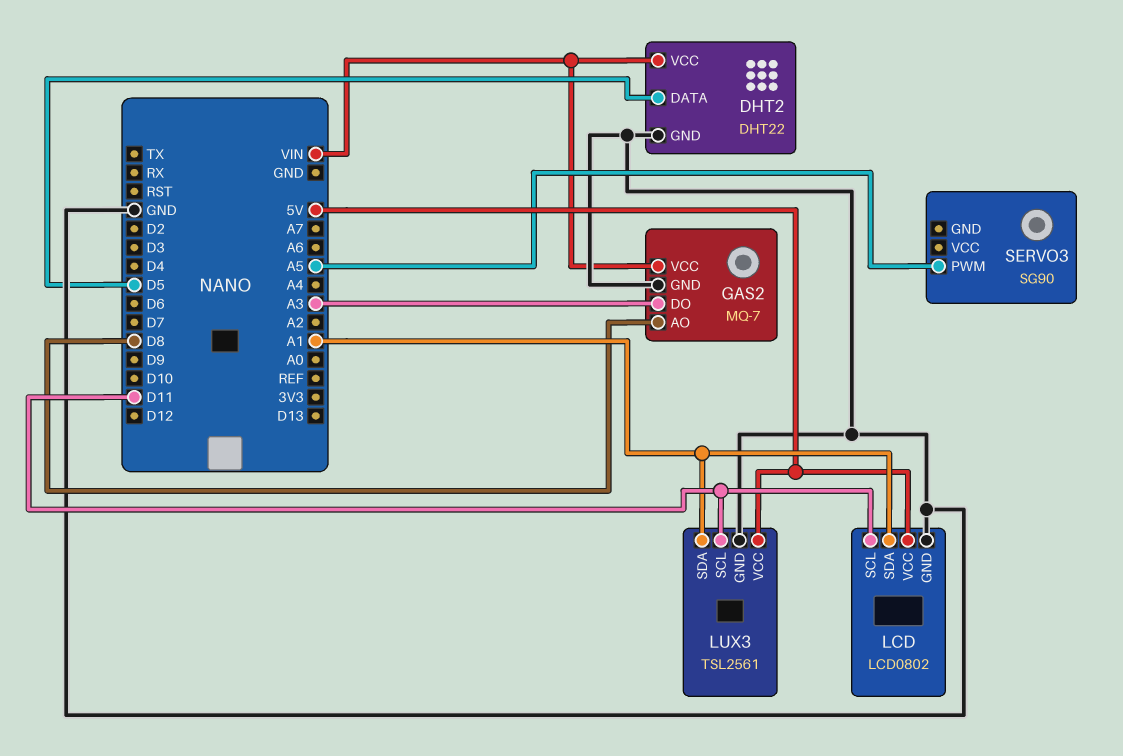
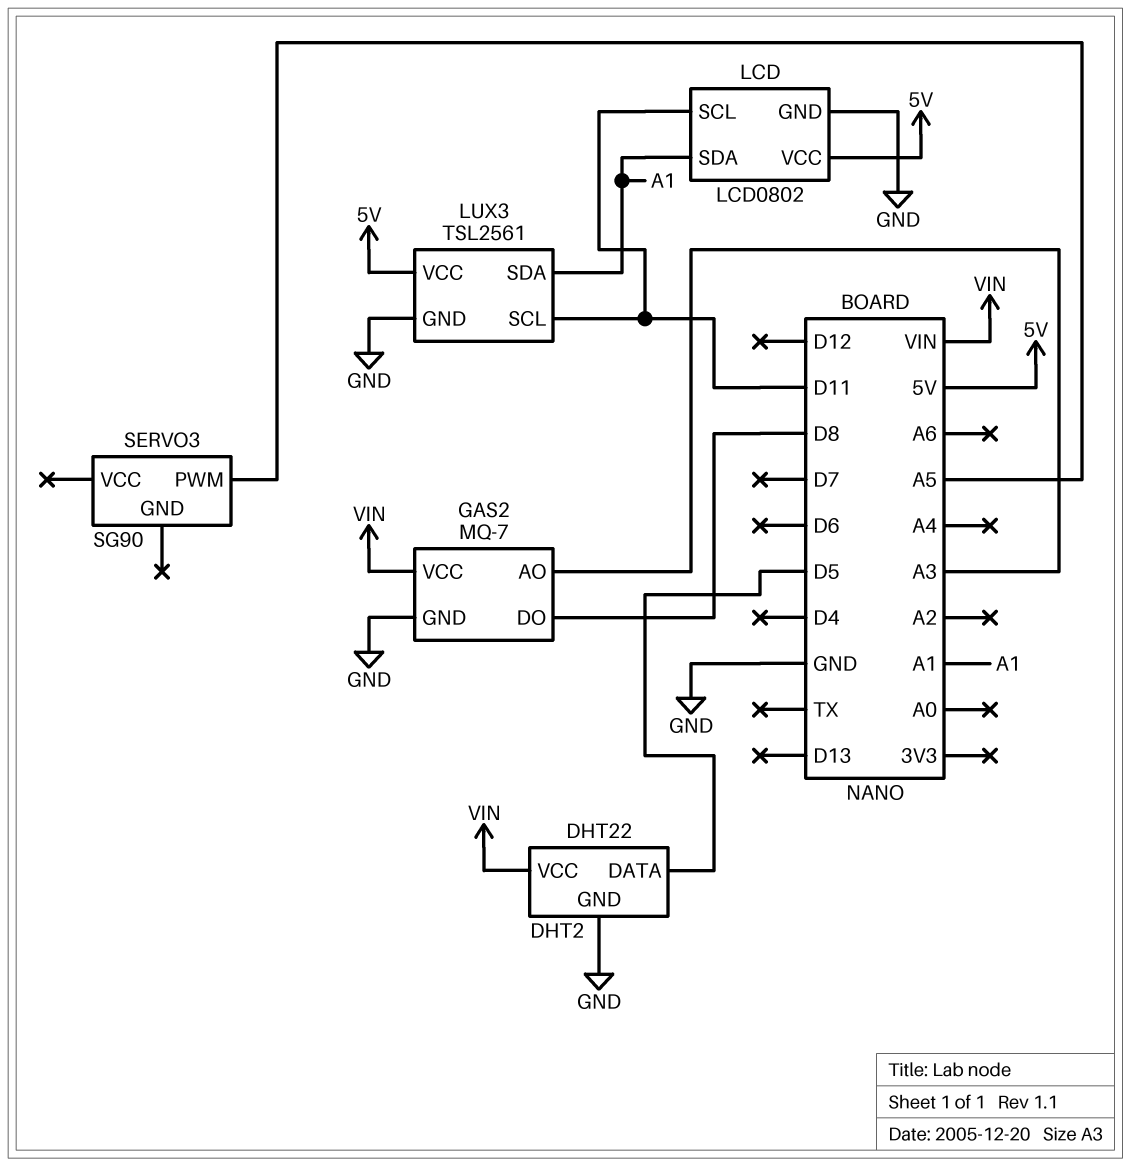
GAS2 pin AO: D8 -> A3
GAS2 pin DO: A3 -> D8

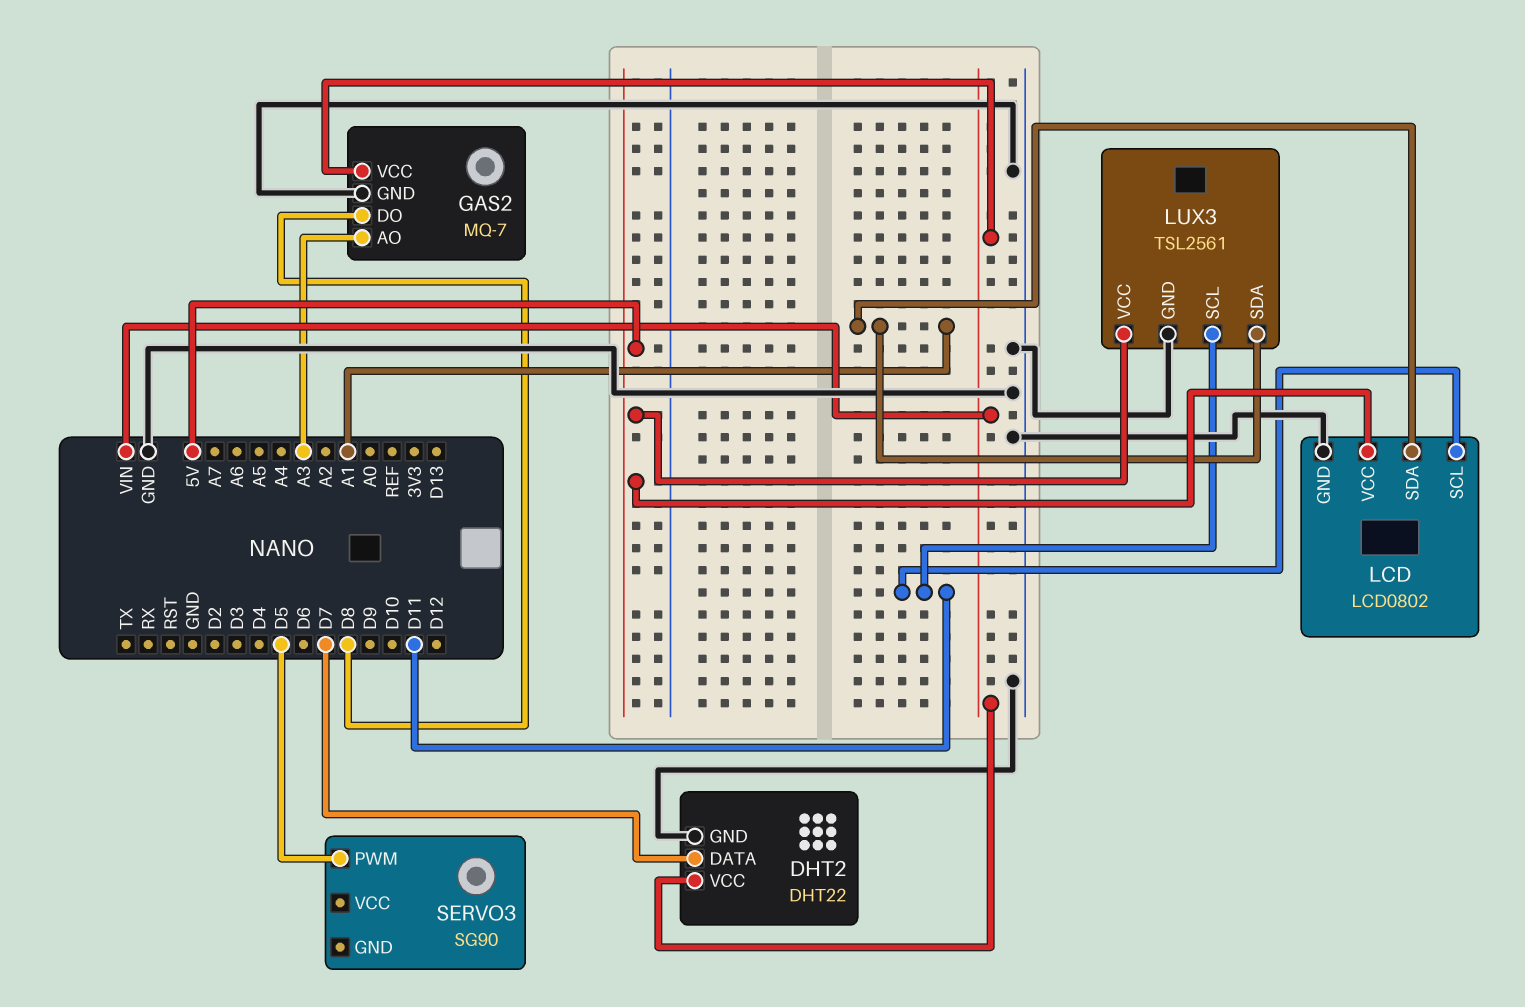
DHT2 pin DATA: D5 -> D7
SERVO3 pin PWM: A5 -> D5

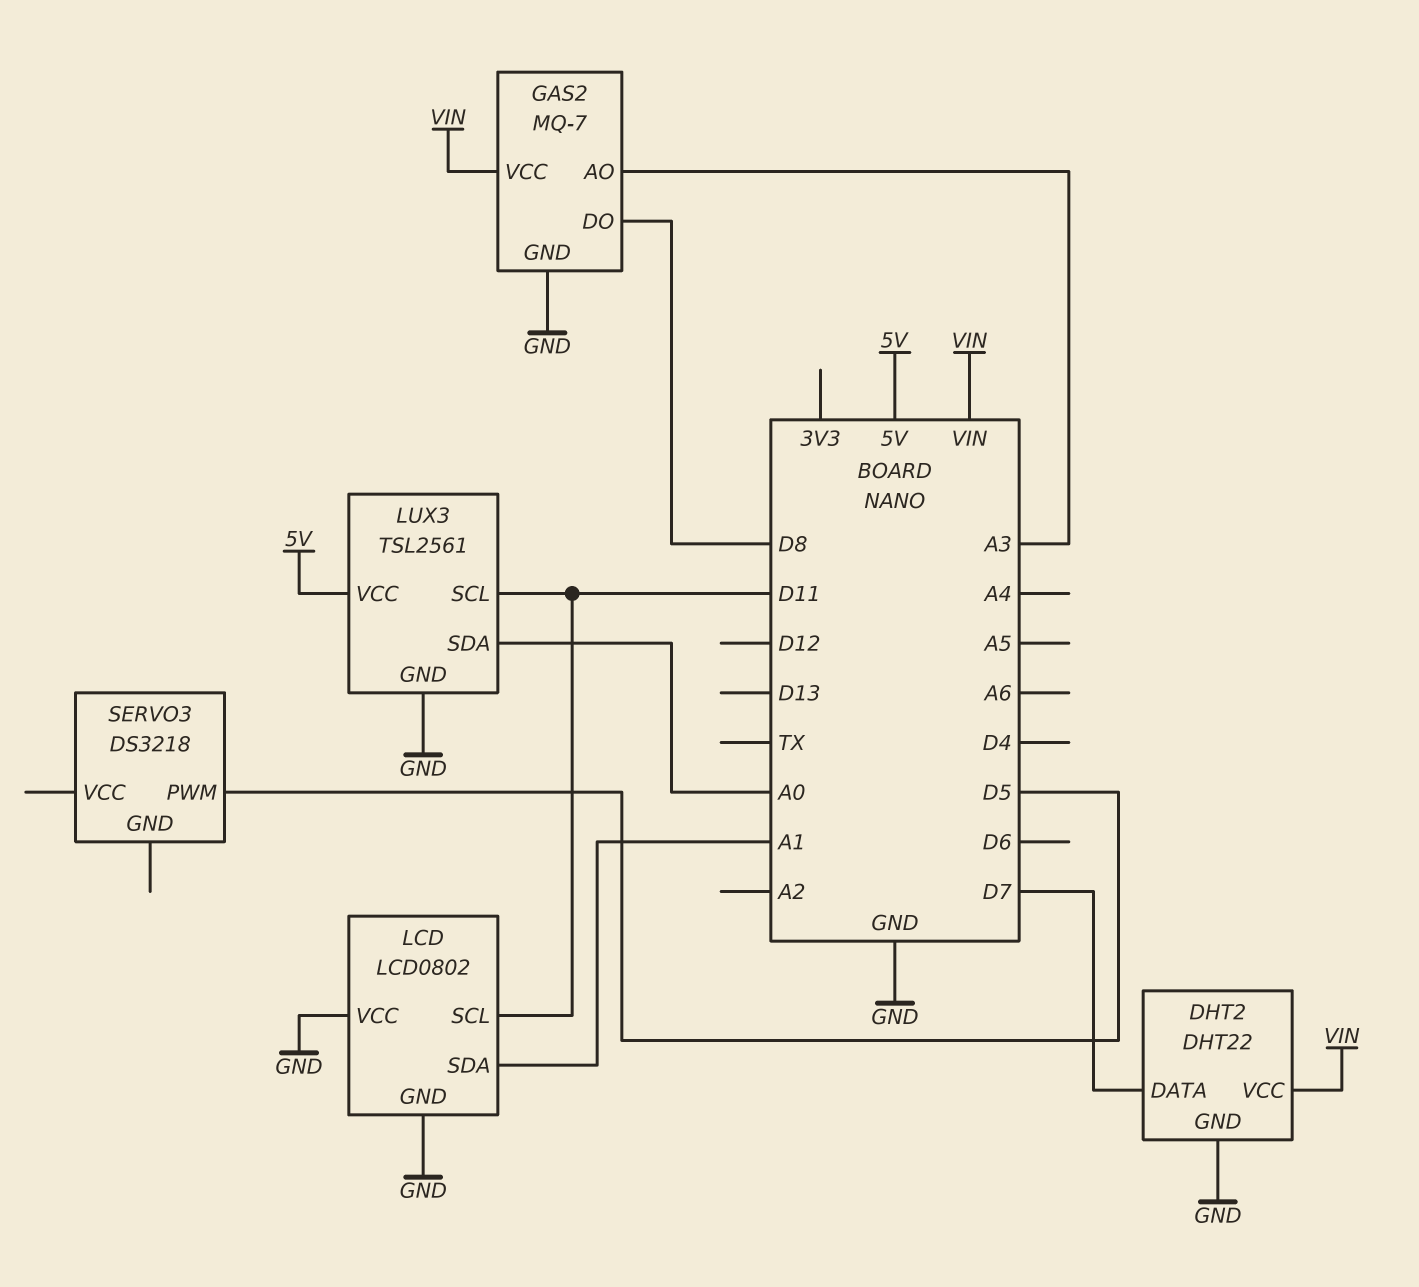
LCD pin VCC: 5V -> GND
LUX3 pin SDA: A1 -> A0
SERVO3: SG90 -> DS3218

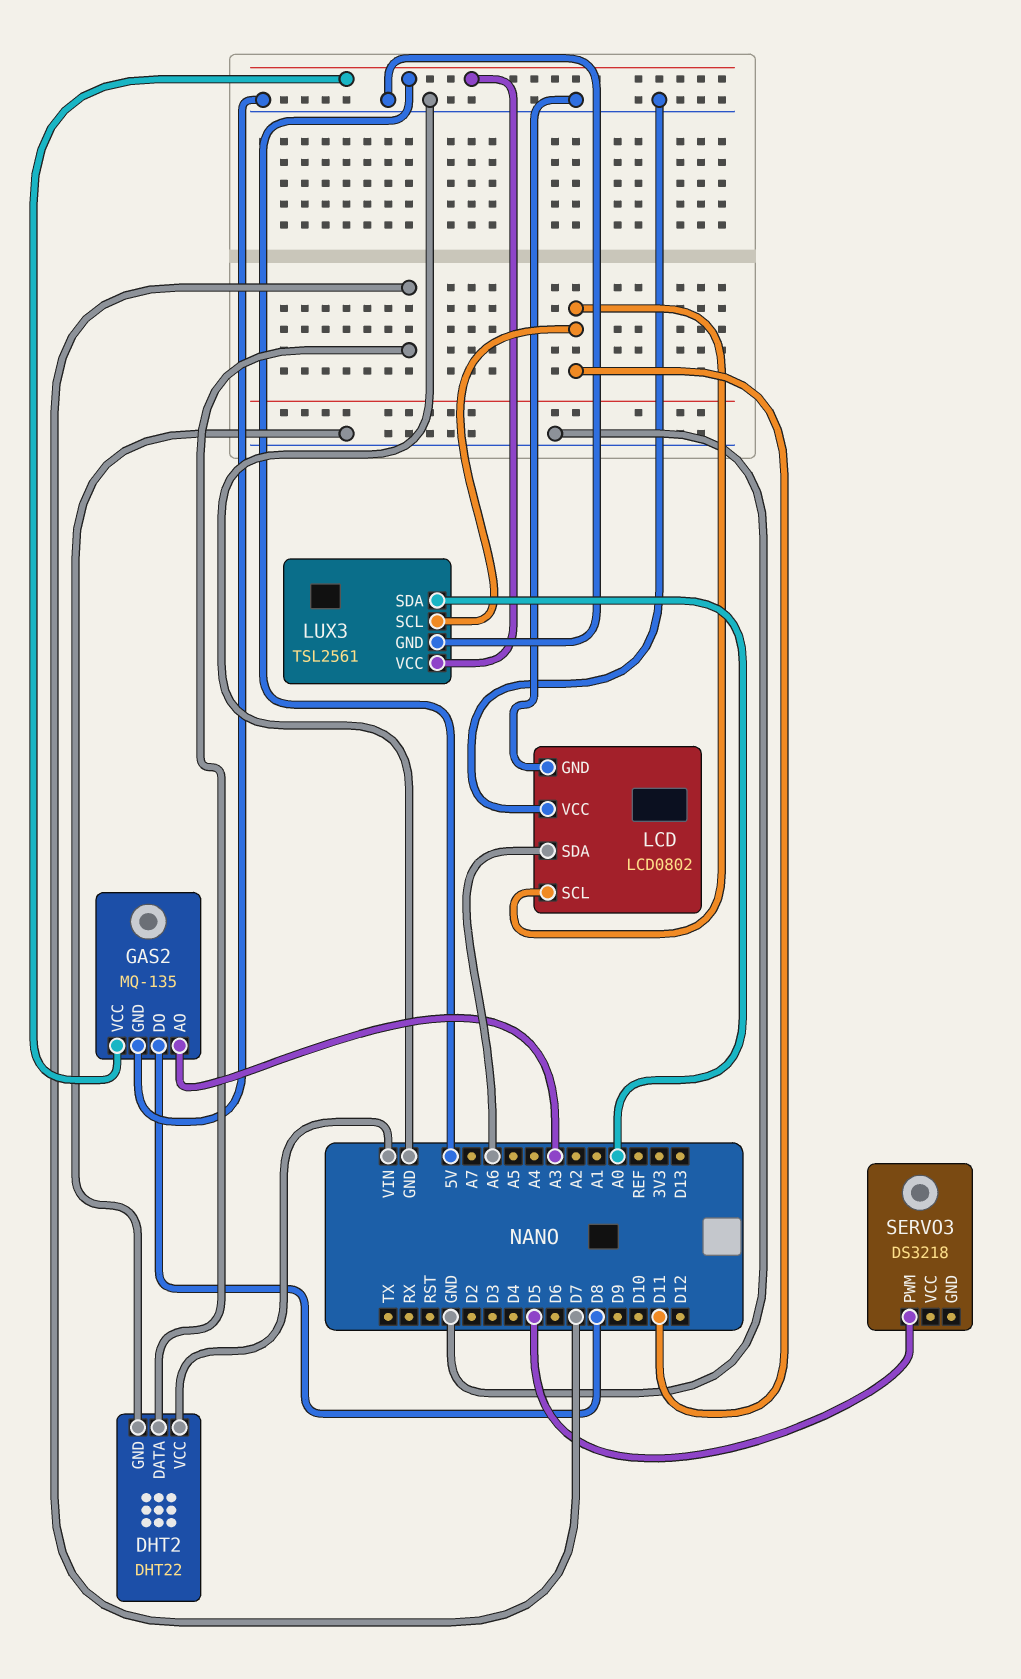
GAS2: MQ-7 -> MQ-135
GAS2 pin VCC: VIN -> 5V
LCD pin SDA: A1 -> A6

